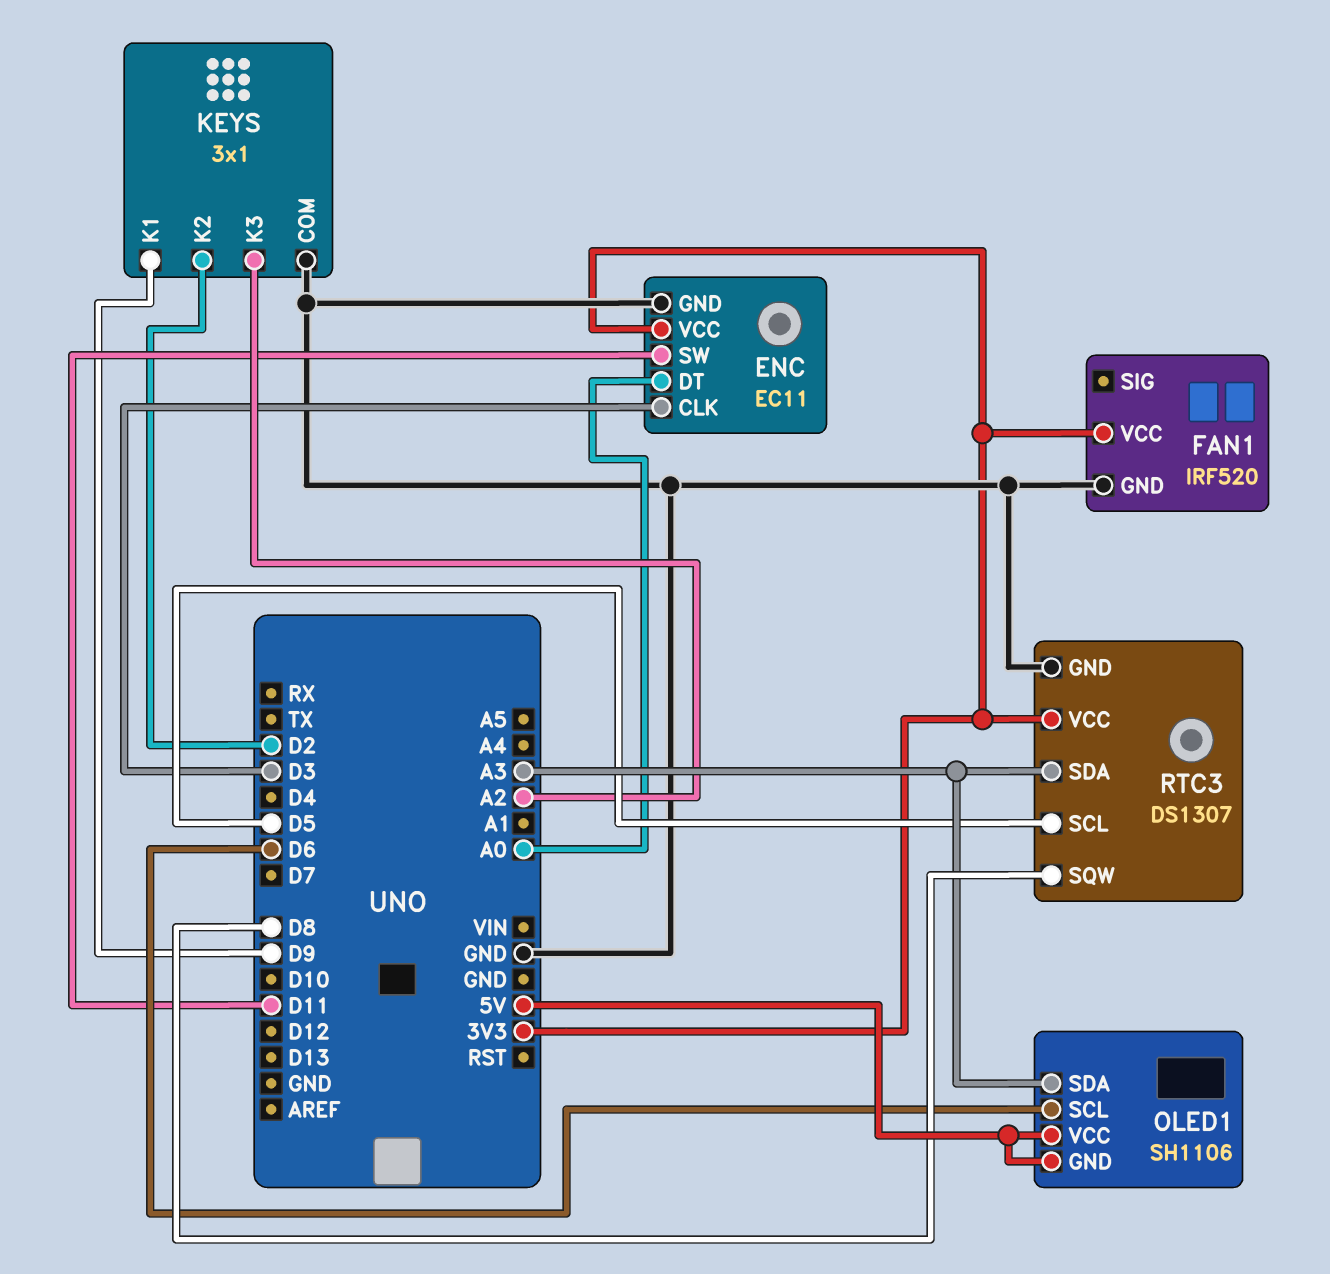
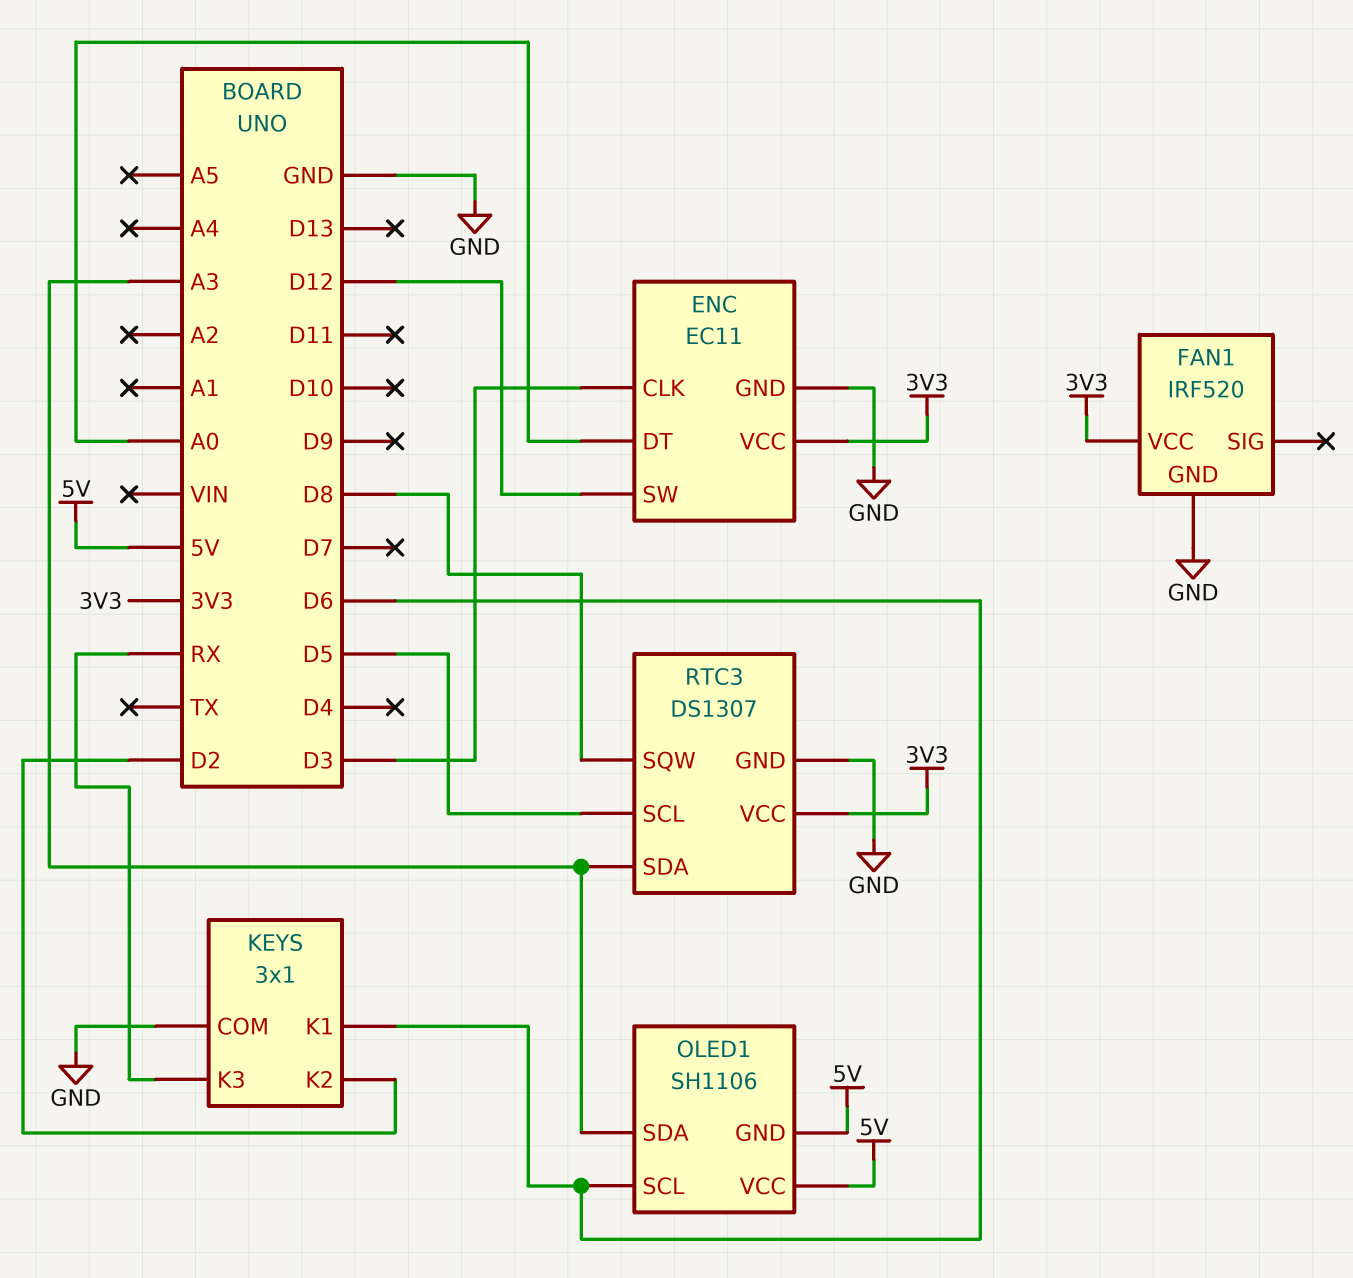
ENC pin SW: D11 -> D12
KEYS pin K1: D9 -> D6
KEYS pin K3: A2 -> RX

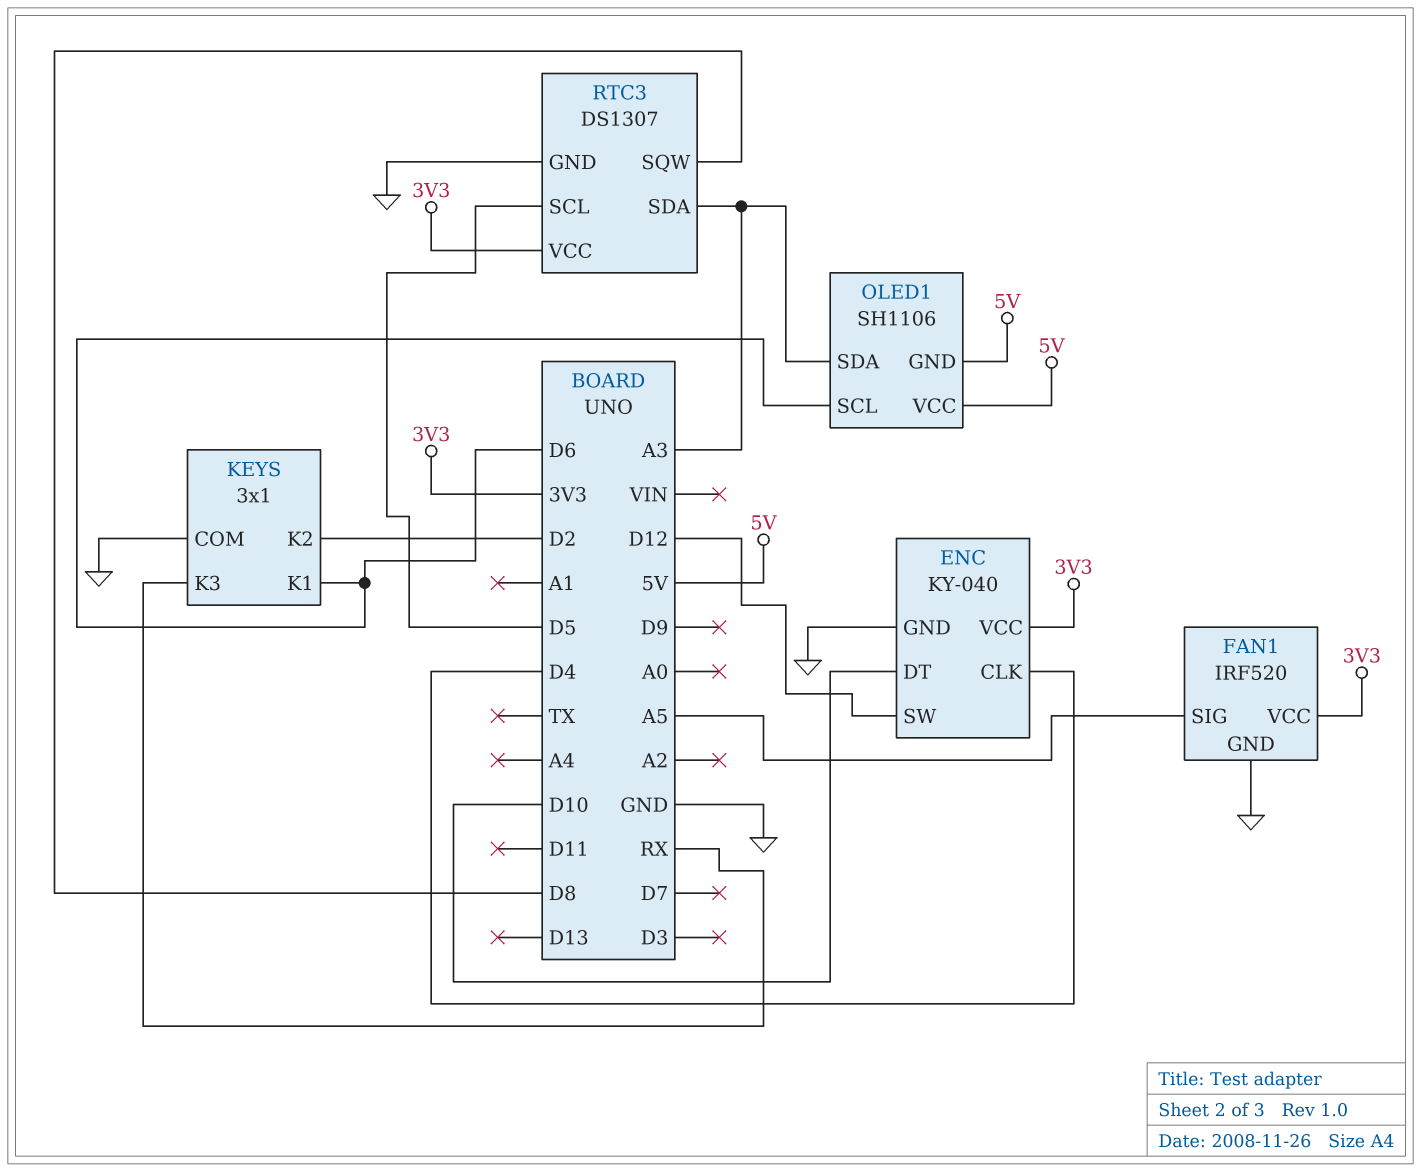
ENC: EC11 -> KY-040
ENC pin CLK: D3 -> D4
ENC pin DT: A0 -> D10
FAN1 pin SIG: none -> A5

